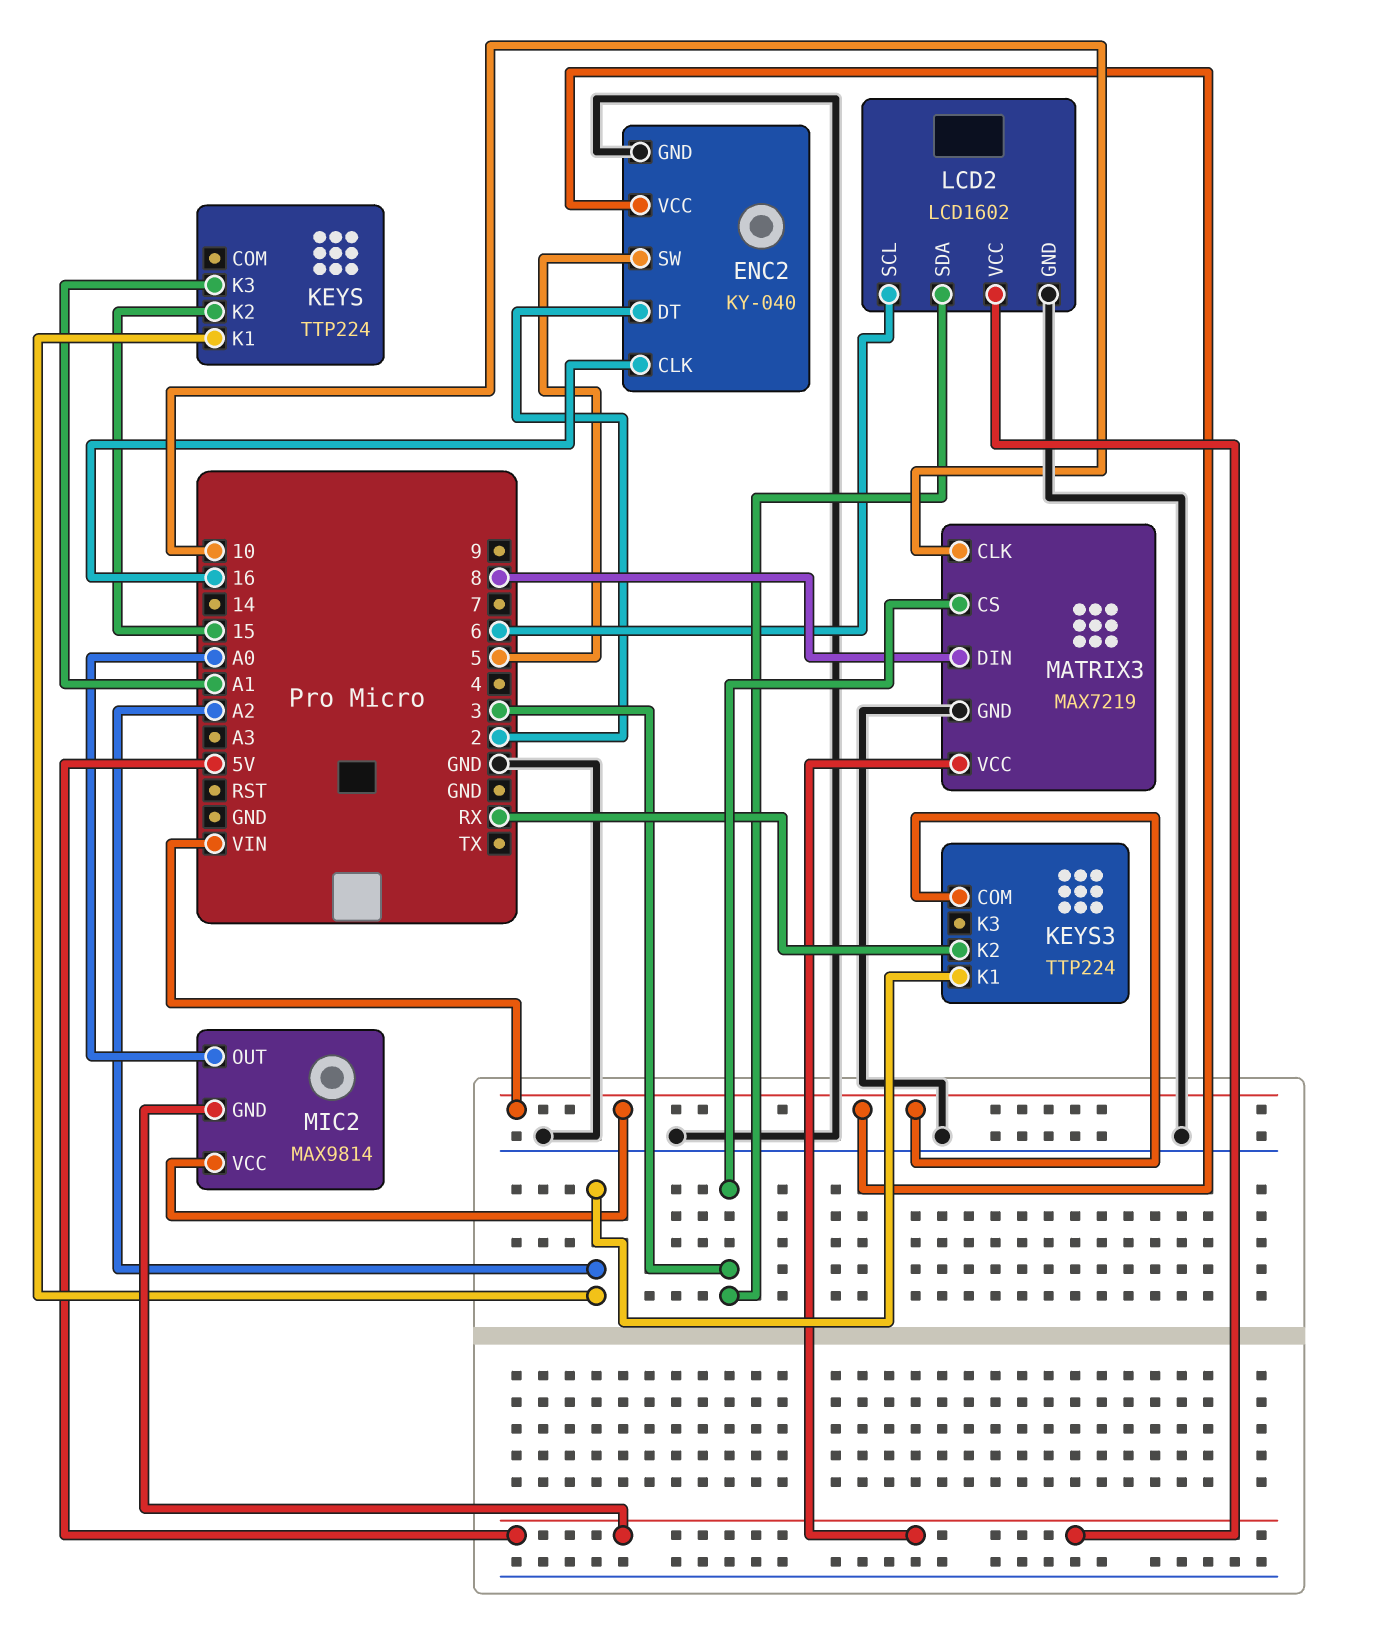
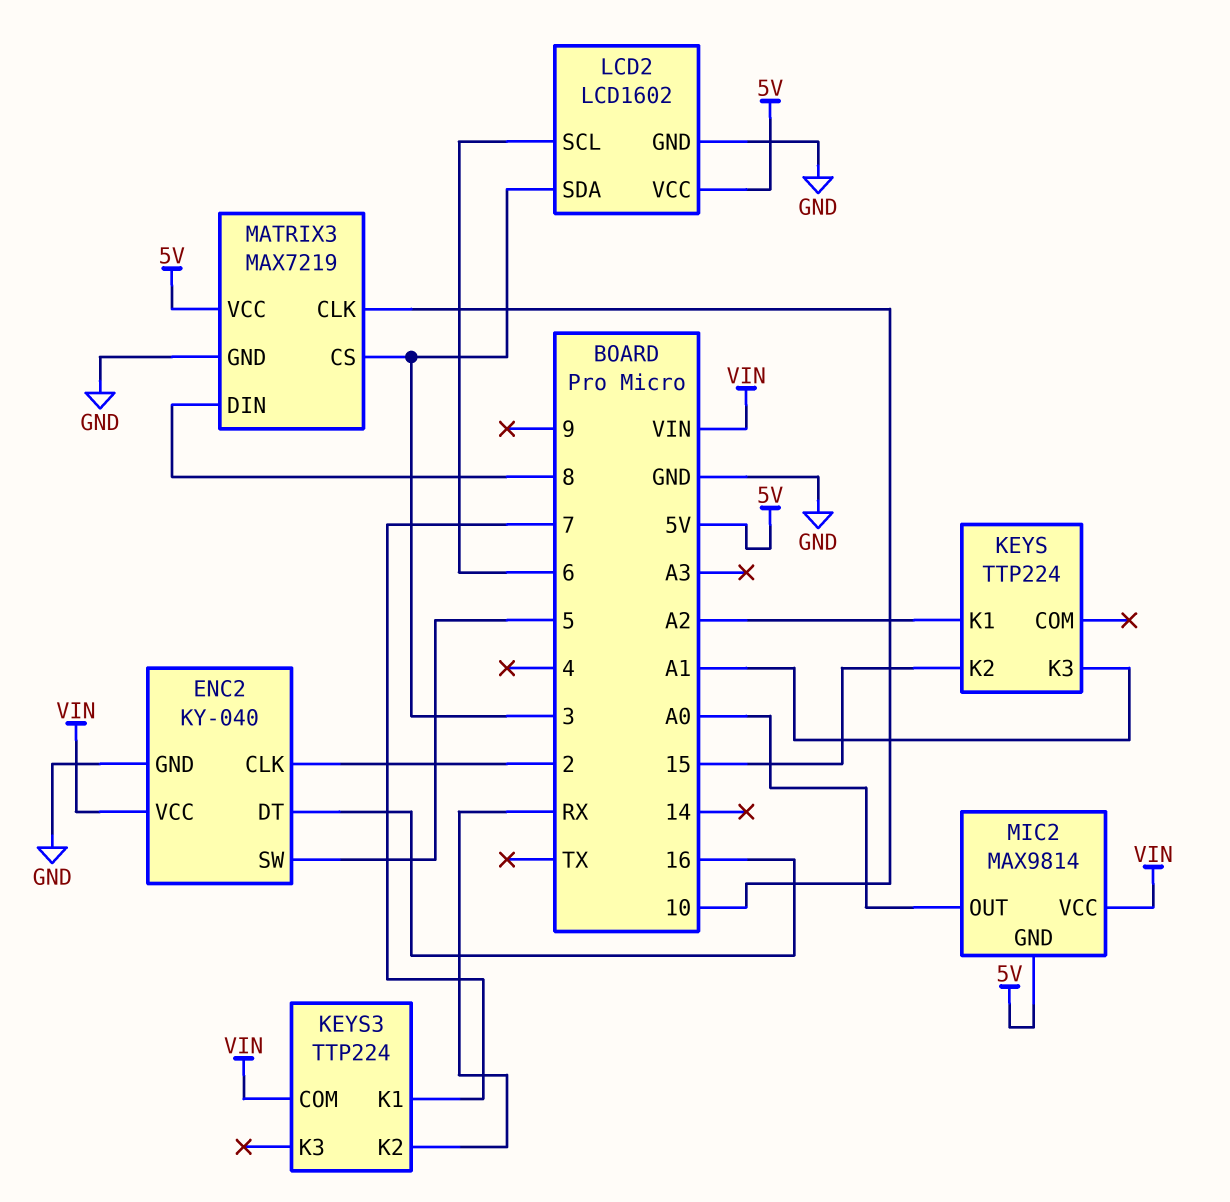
ENC2 pin CLK: 16 -> 2
ENC2 pin DT: 2 -> 16
KEYS3 pin K1: A2 -> 7

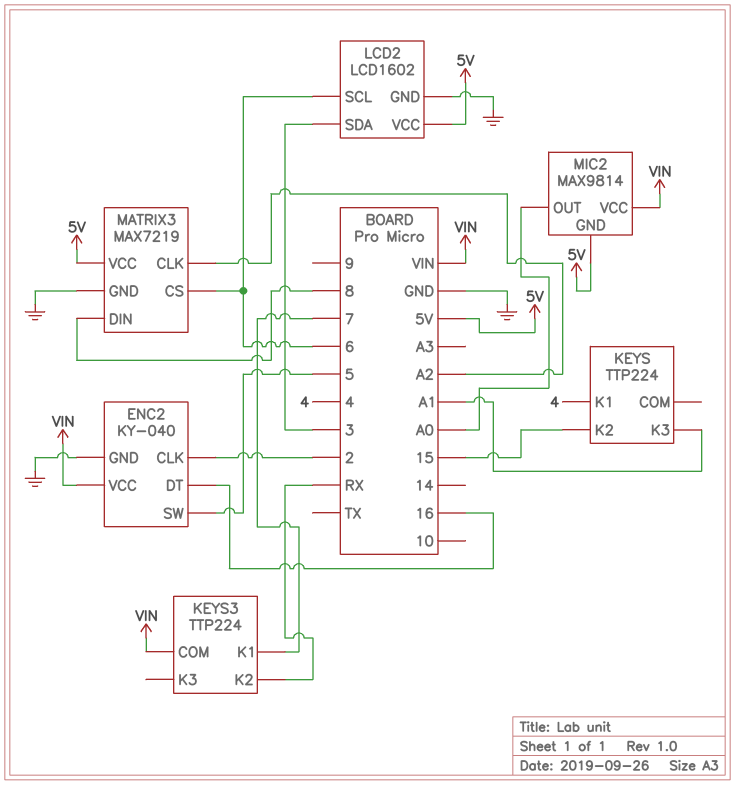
KEYS pin K1: A2 -> 4
MATRIX3 pin CLK: 10 -> A2
MATRIX3 pin CS: 3 -> 6

